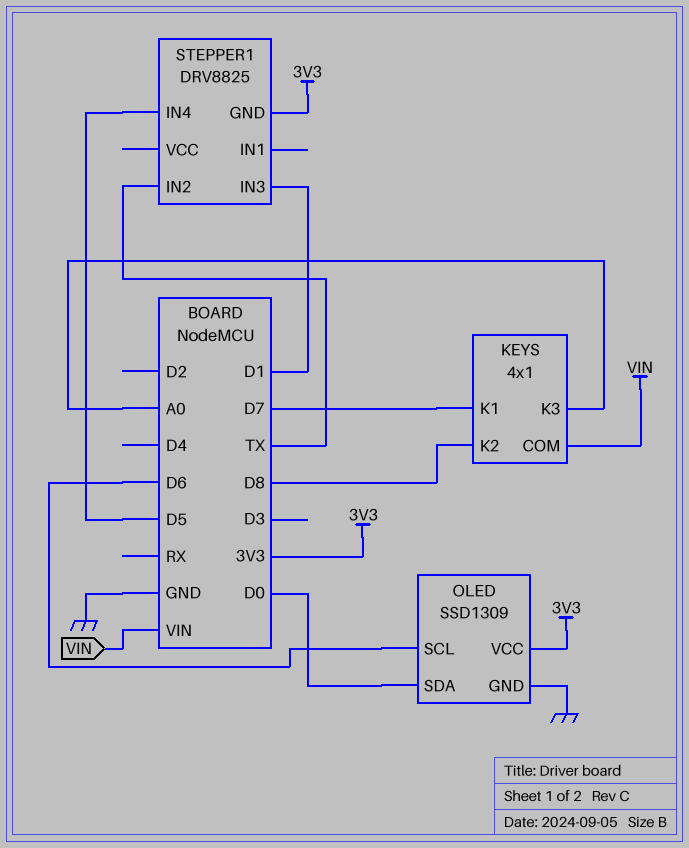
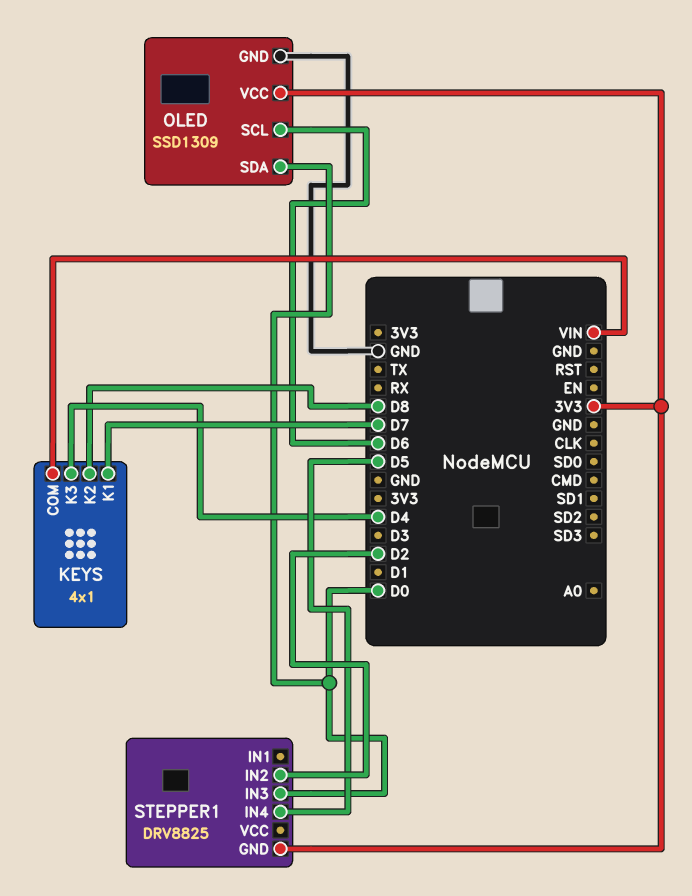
KEYS pin K3: A0 -> D4
STEPPER1 pin IN2: TX -> D2
STEPPER1 pin IN3: D1 -> D0

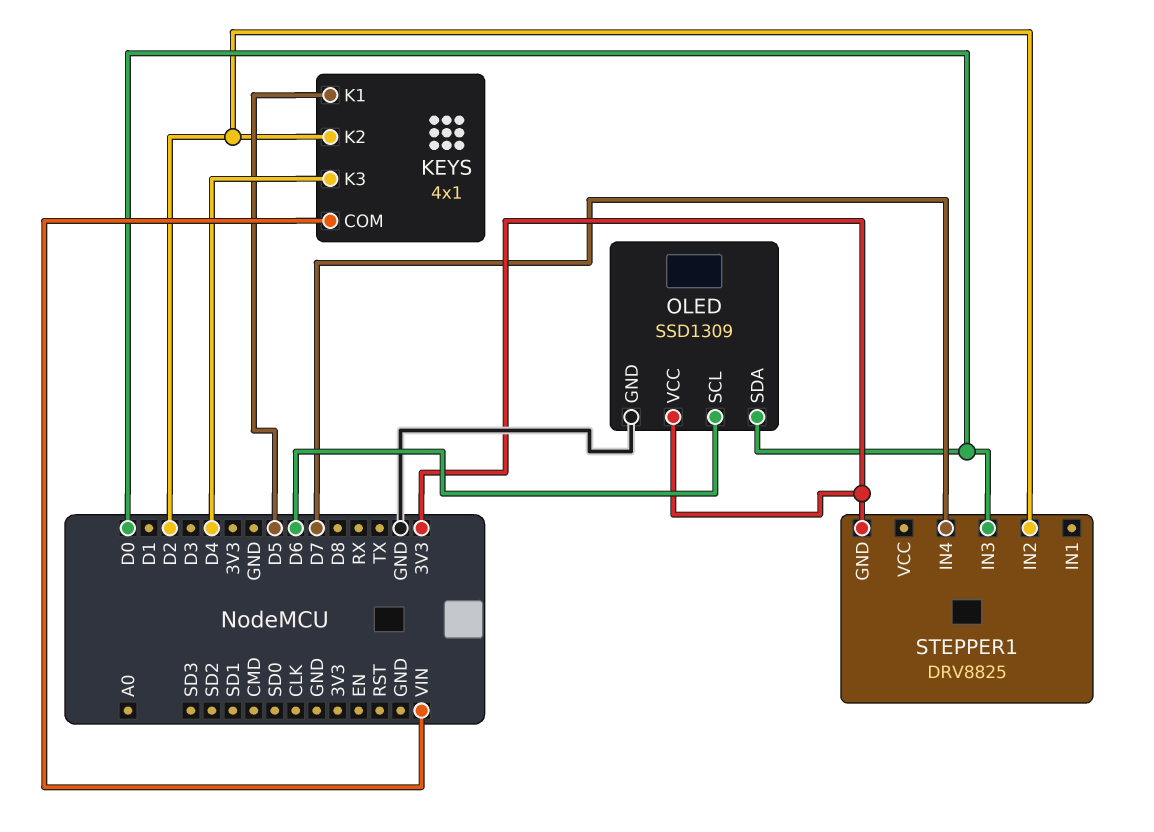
KEYS pin K1: D7 -> D5
KEYS pin K2: D8 -> D2
STEPPER1 pin IN4: D5 -> D7

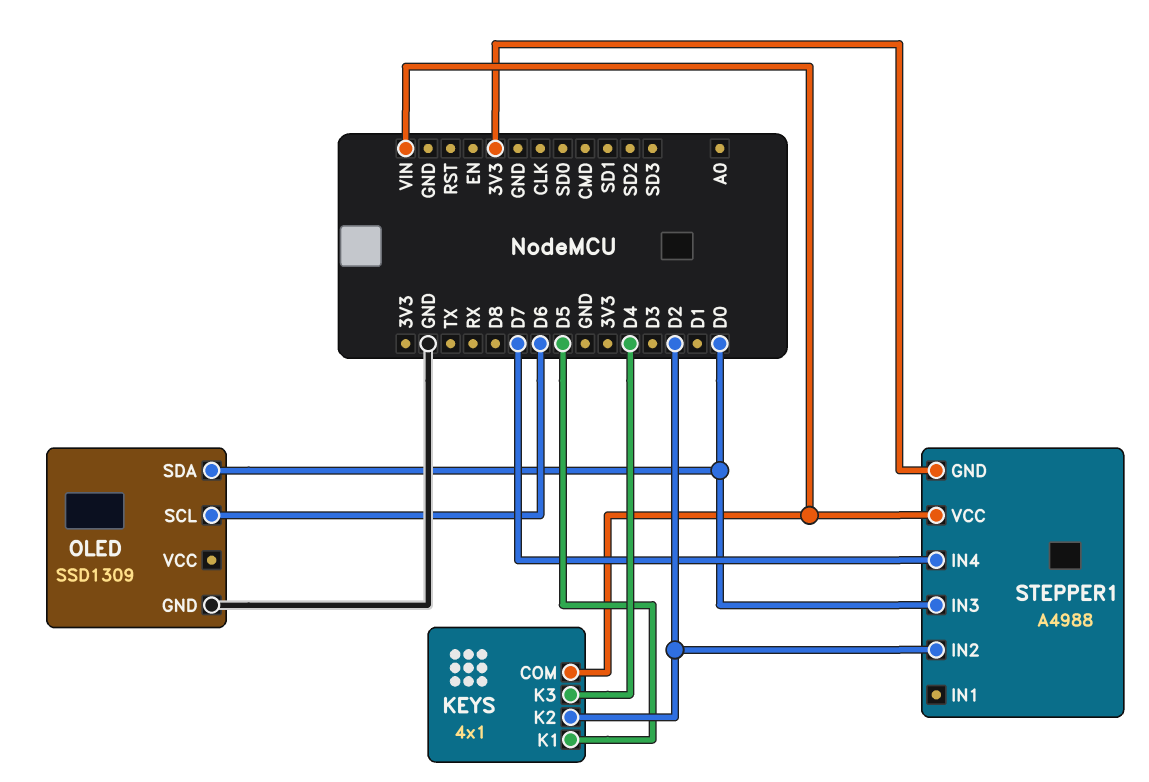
OLED pin VCC: 3V3 -> none
STEPPER1: DRV8825 -> A4988
STEPPER1 pin VCC: none -> VIN

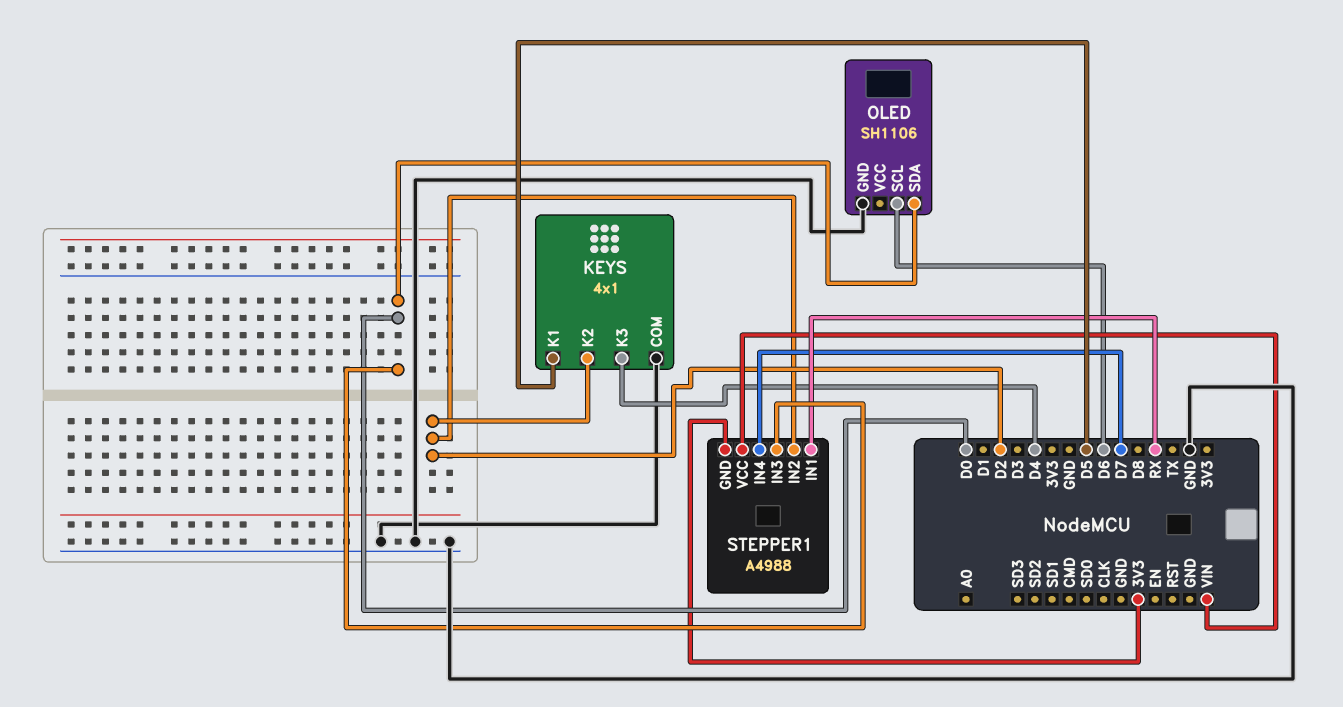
KEYS pin COM: VIN -> GND
OLED: SSD1309 -> SH1106
STEPPER1 pin IN1: none -> RX

